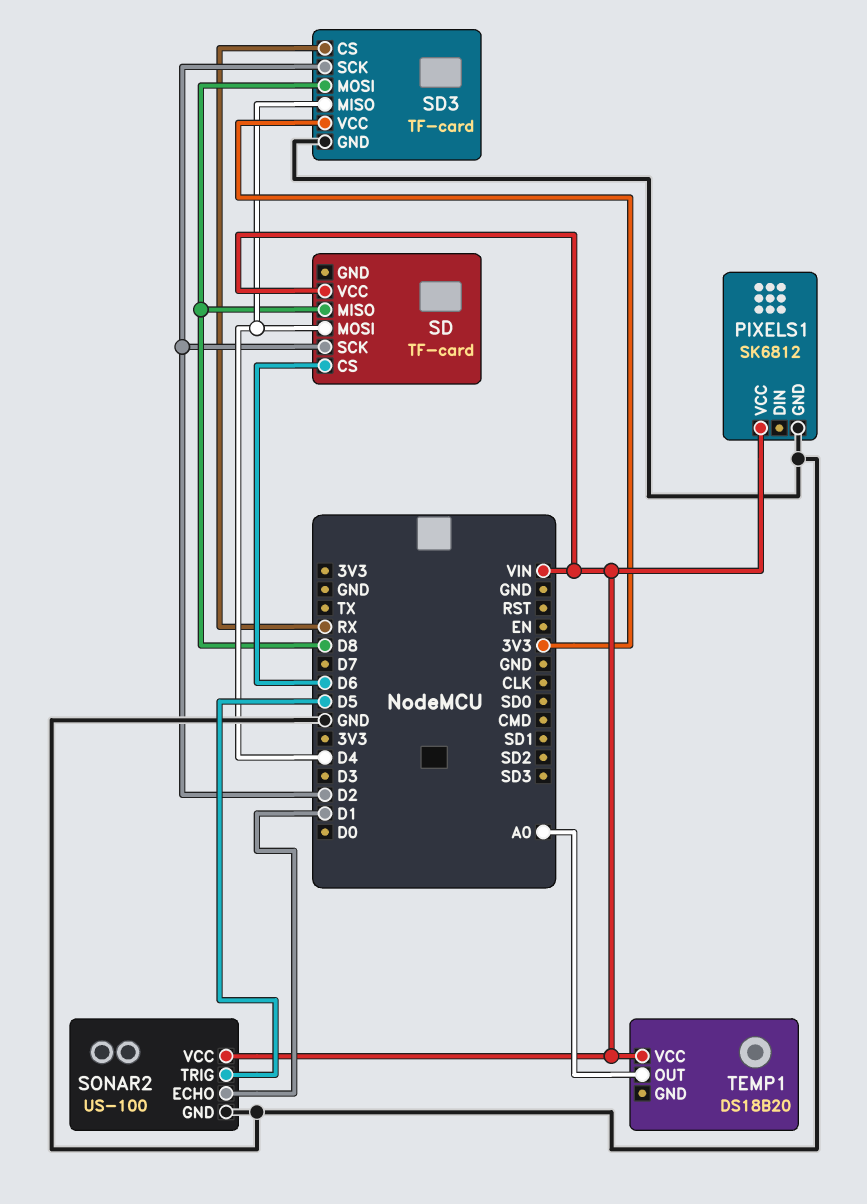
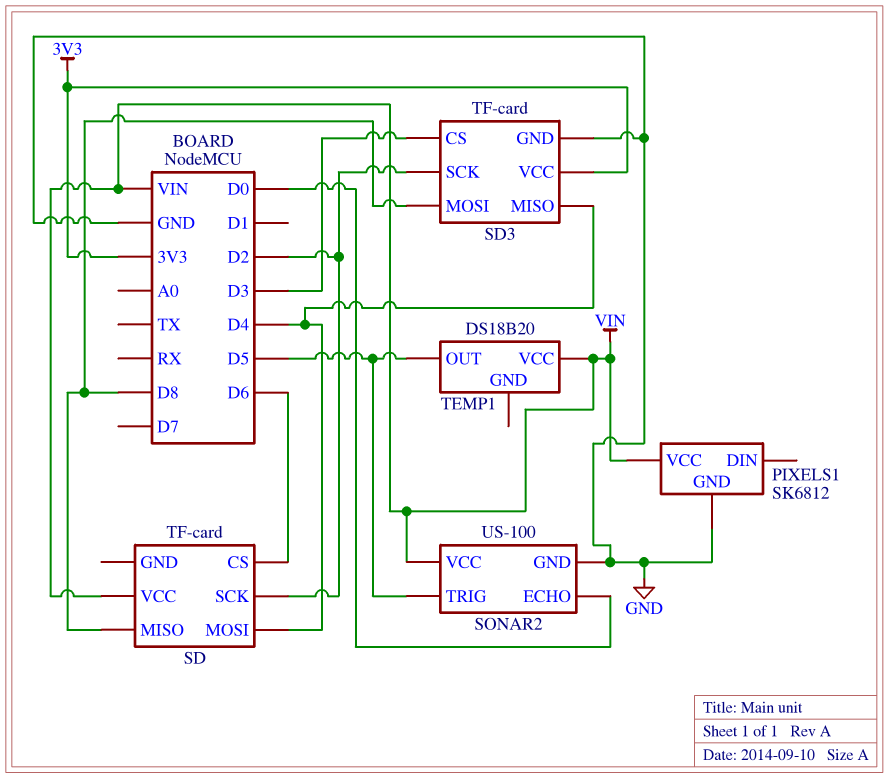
SD3 pin CS: RX -> D3
SONAR2 pin ECHO: D1 -> D0
TEMP1 pin OUT: A0 -> D5

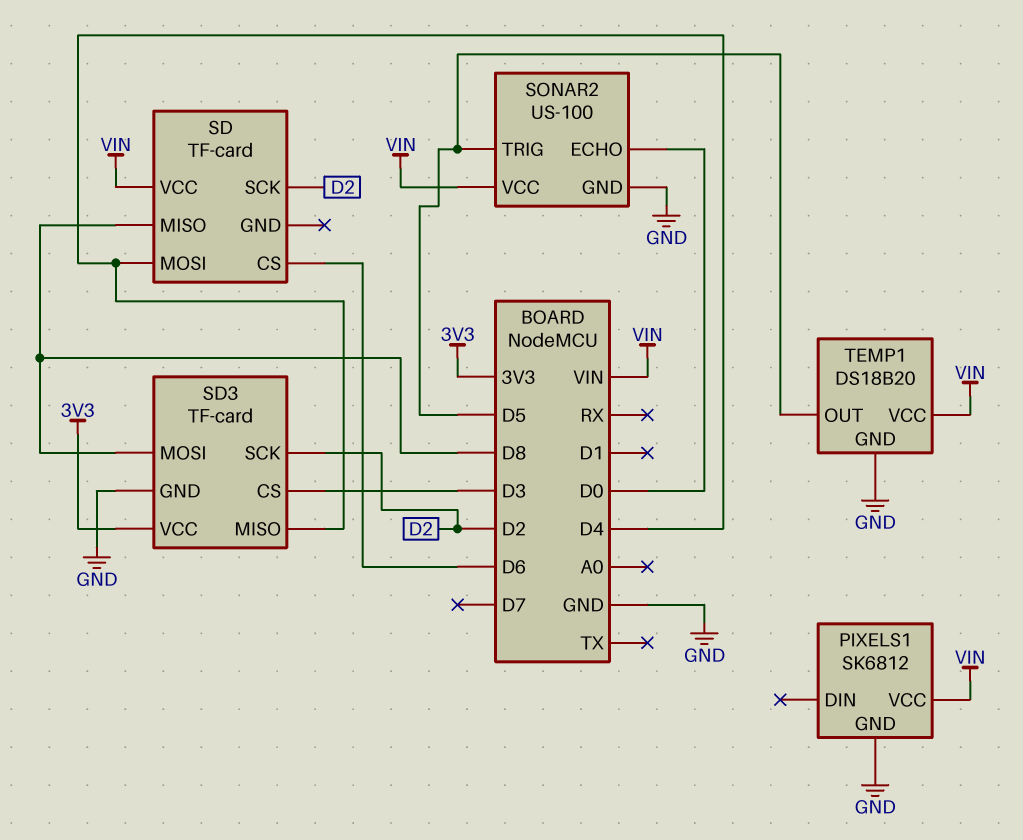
TEMP1 pin GND: none -> GND

